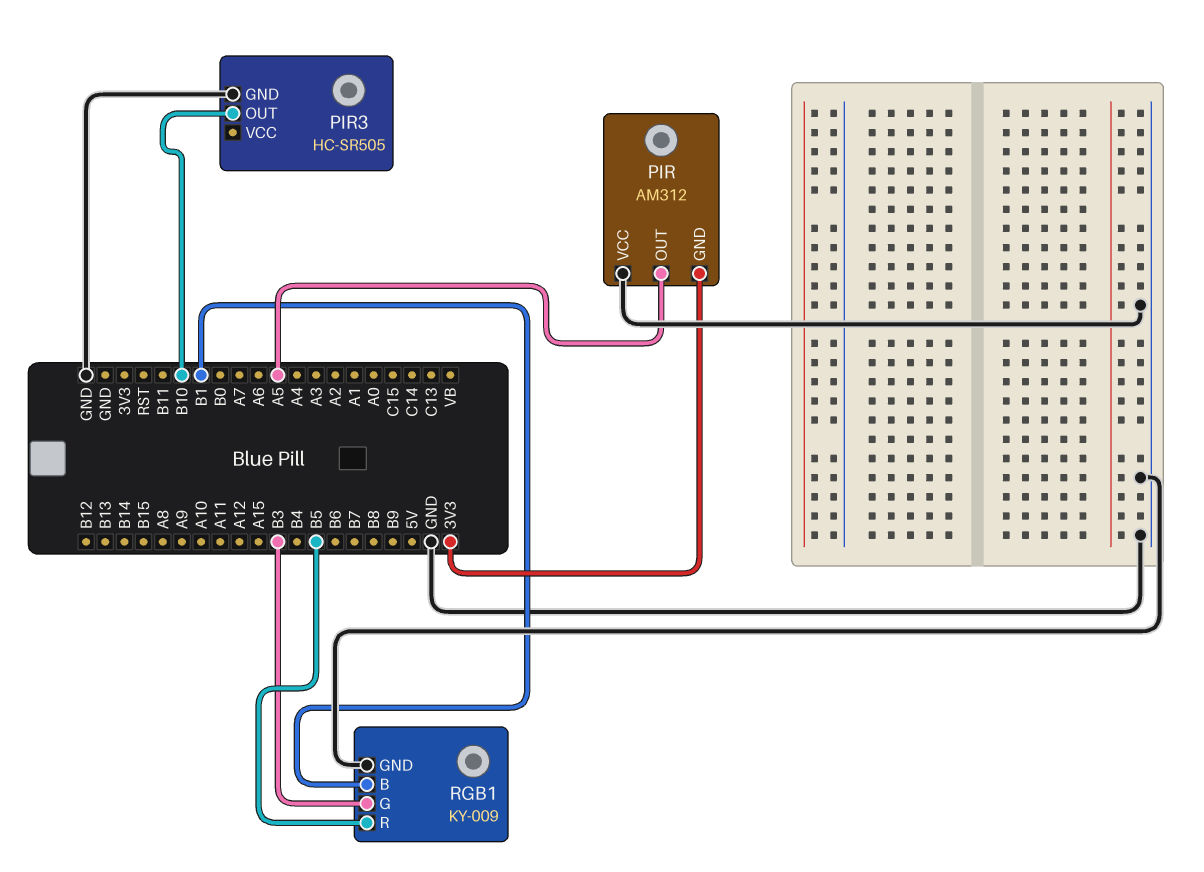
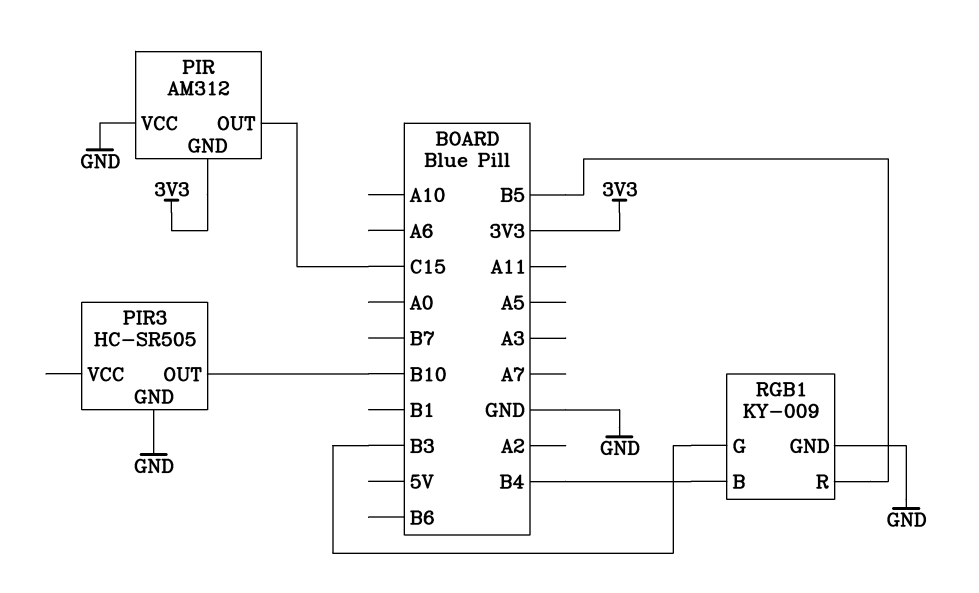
PIR pin OUT: A5 -> C15
RGB1 pin B: B1 -> B4

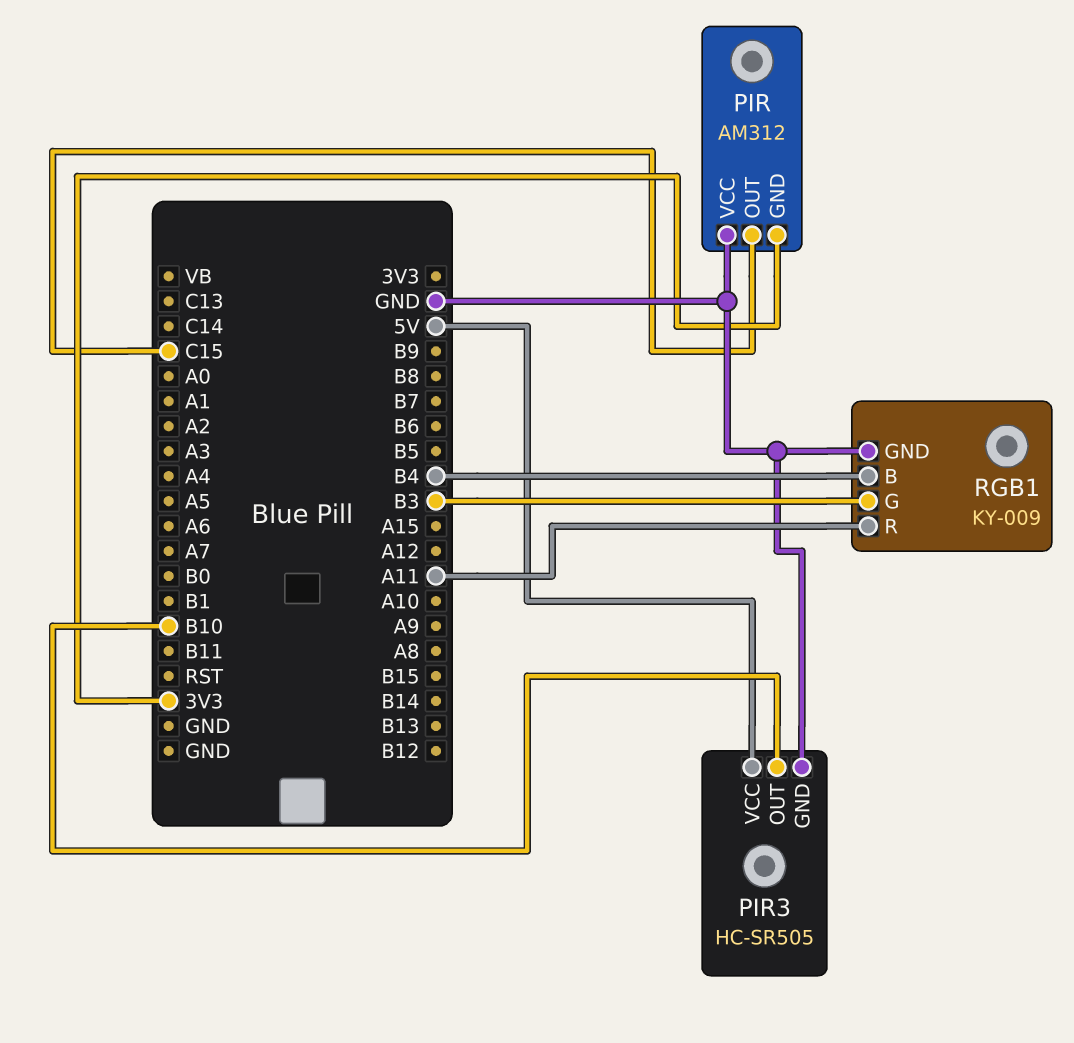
PIR3 pin VCC: none -> 5V
RGB1 pin R: B5 -> A11

